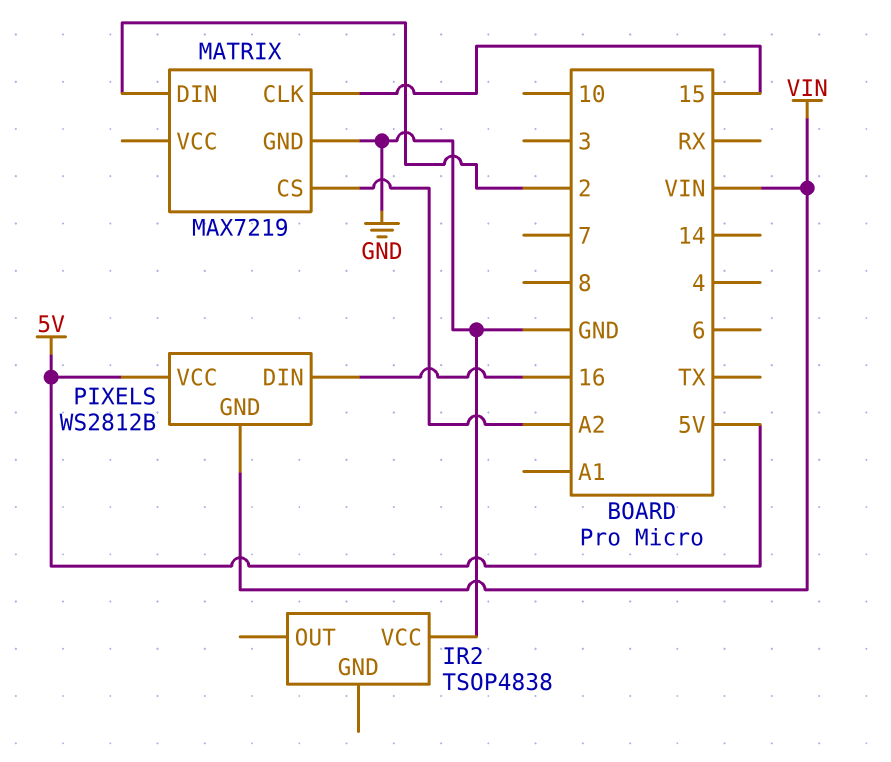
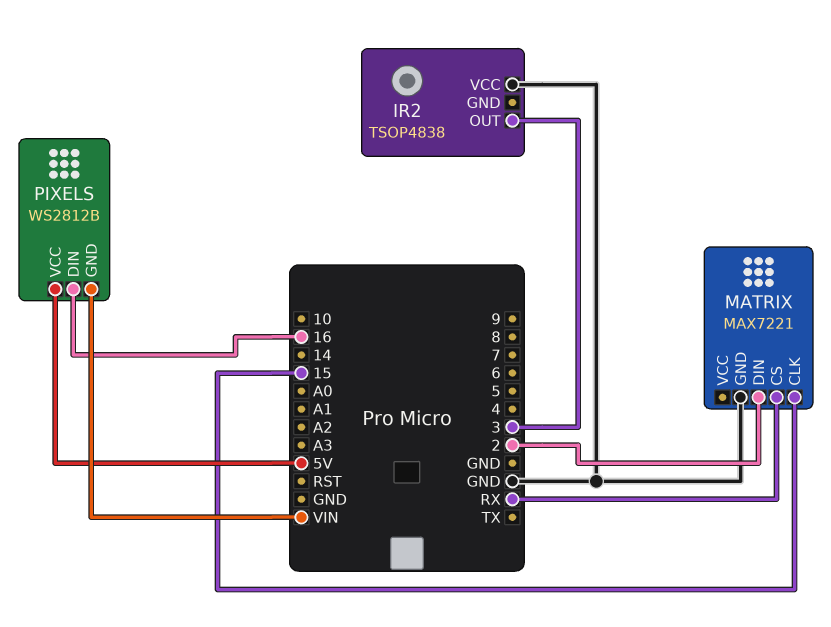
IR2 pin OUT: none -> 3
MATRIX: MAX7219 -> MAX7221
MATRIX pin CS: A2 -> RX

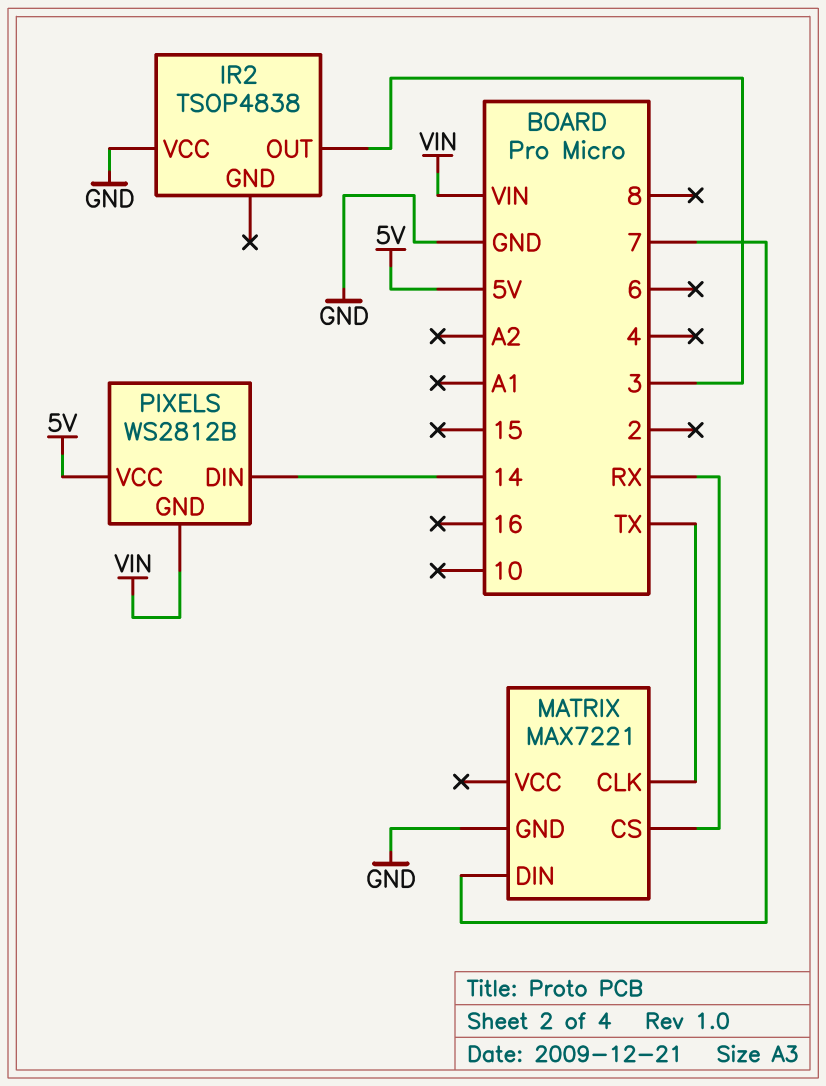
MATRIX pin CLK: 15 -> TX
MATRIX pin DIN: 2 -> 7
PIXELS pin DIN: 16 -> 14

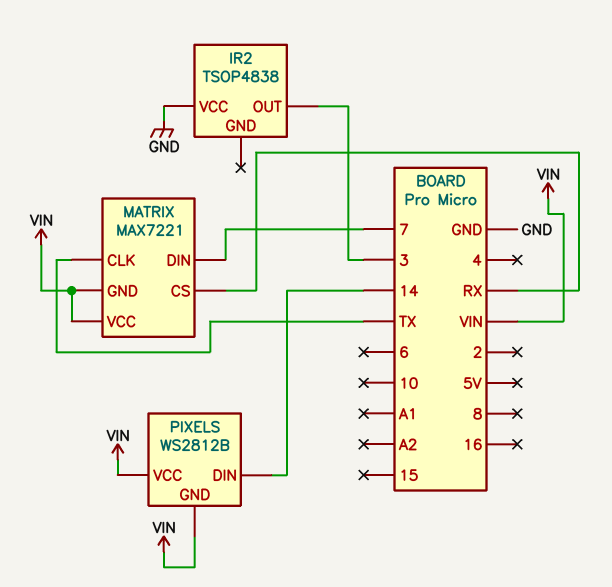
MATRIX pin GND: GND -> VIN
MATRIX pin VCC: none -> VIN
PIXELS pin VCC: 5V -> VIN

